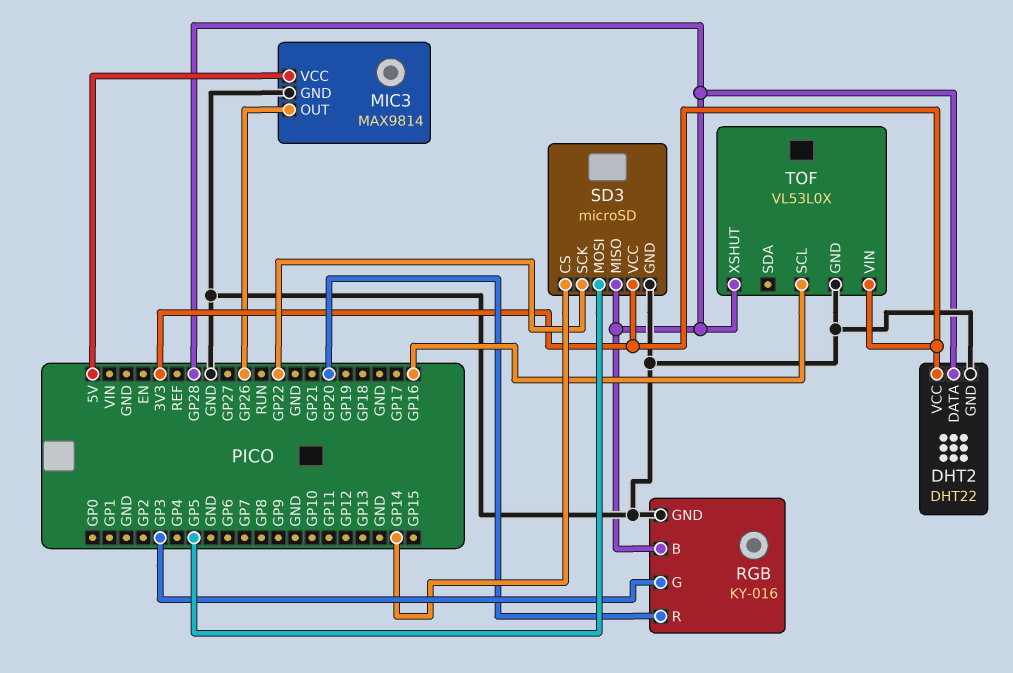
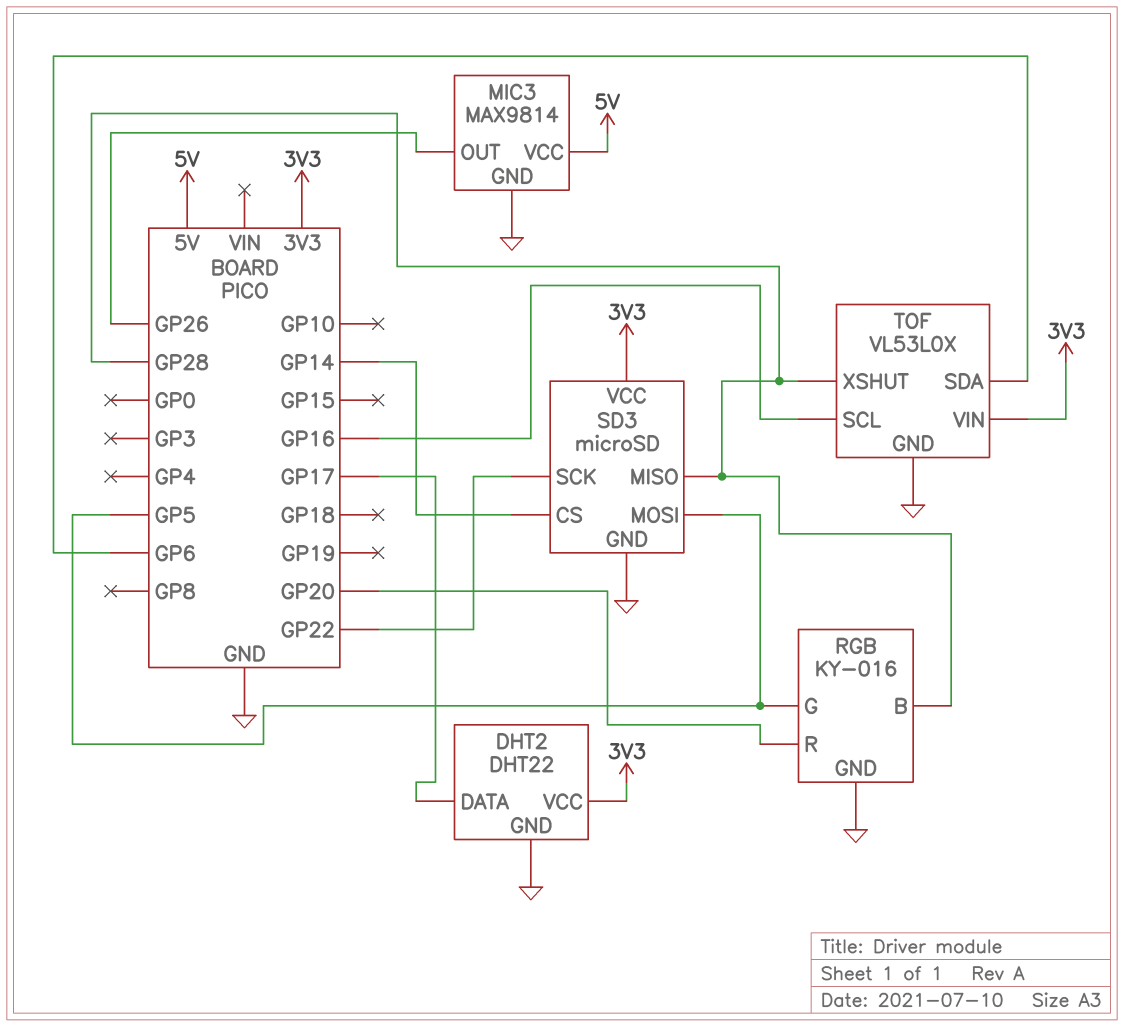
DHT2 pin DATA: GP28 -> GP17
RGB pin G: GP3 -> GP5
TOF pin SDA: none -> GP6

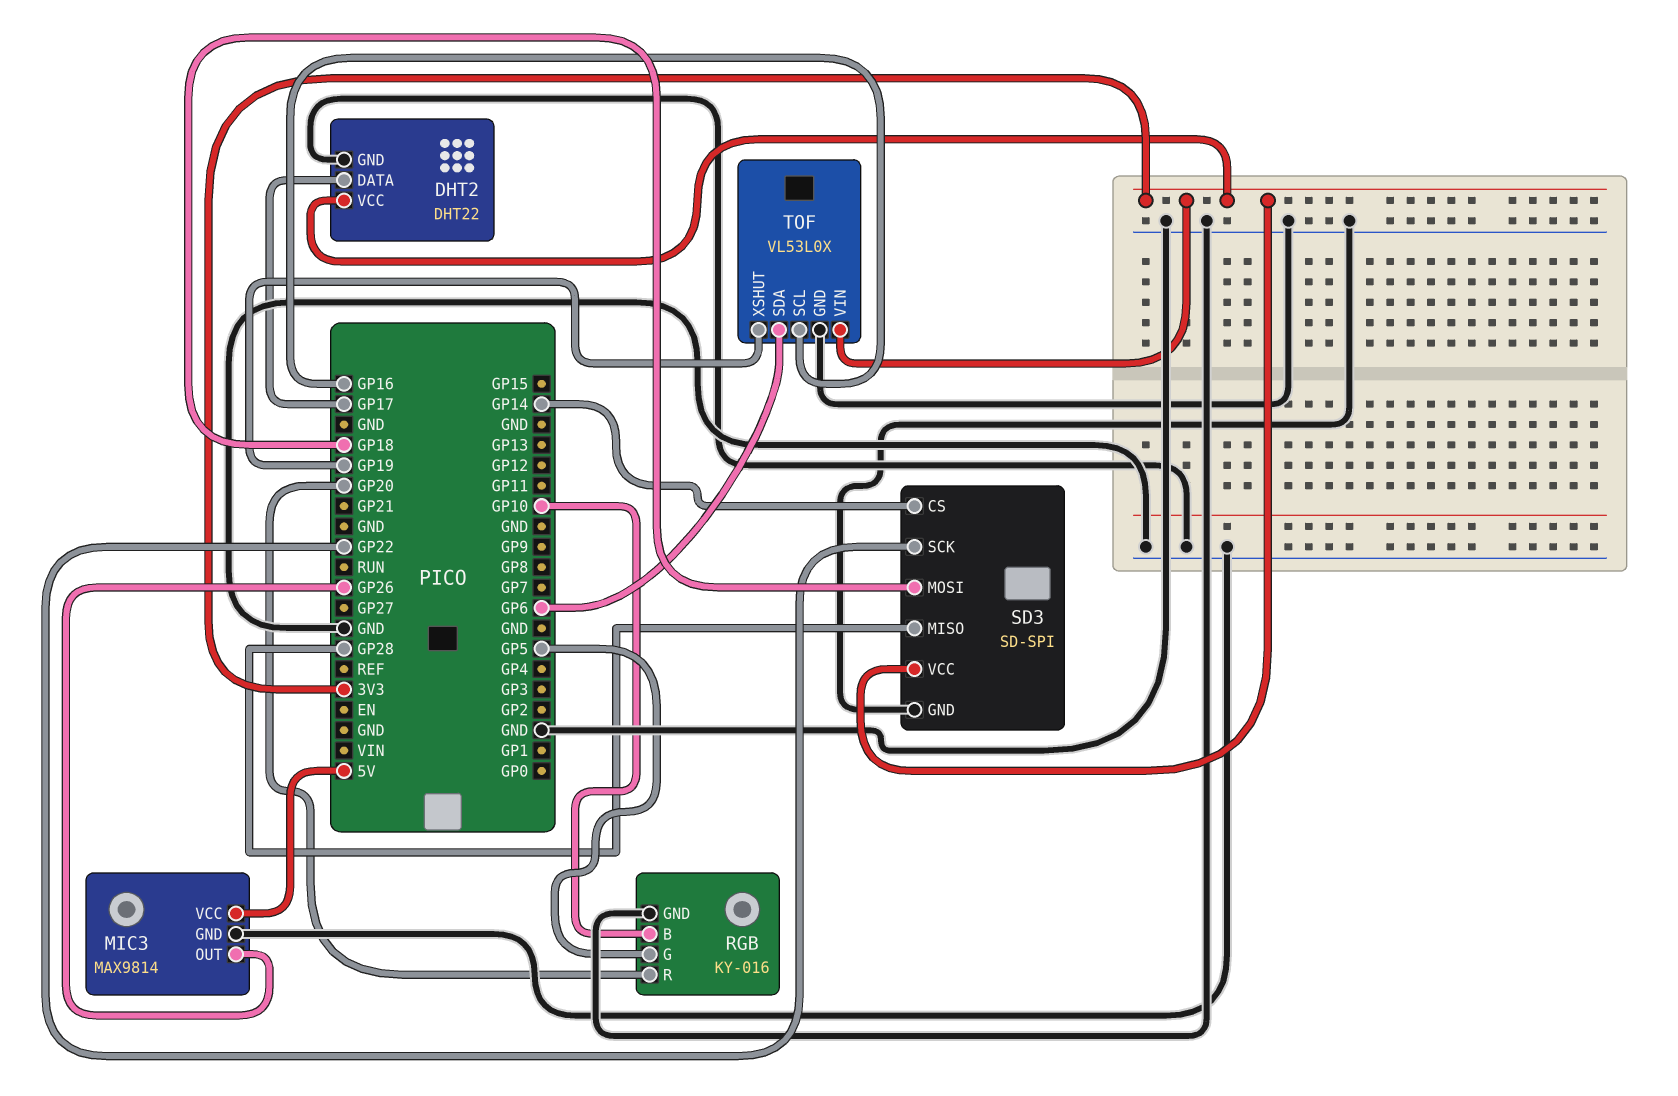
RGB pin B: GP28 -> GP10
SD3: microSD -> SD-SPI
SD3 pin MOSI: GP5 -> GP18
TOF pin XSHUT: GP28 -> GP19

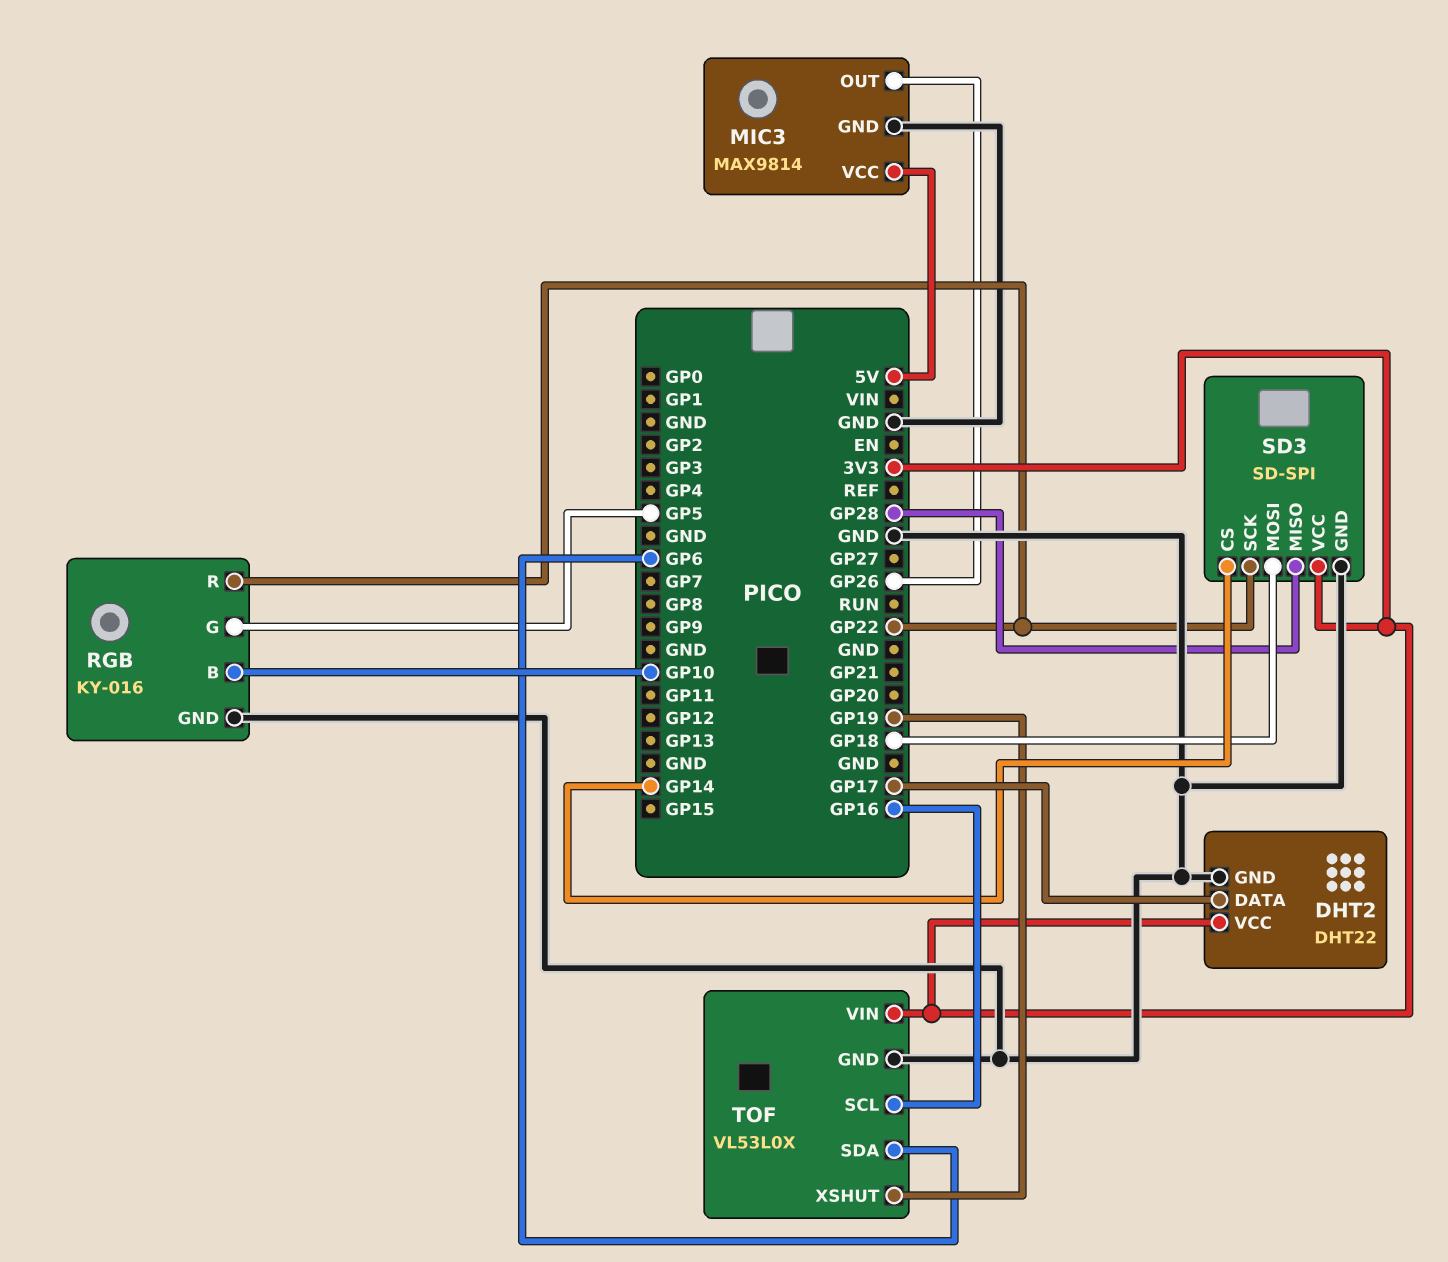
RGB pin R: GP20 -> GP22

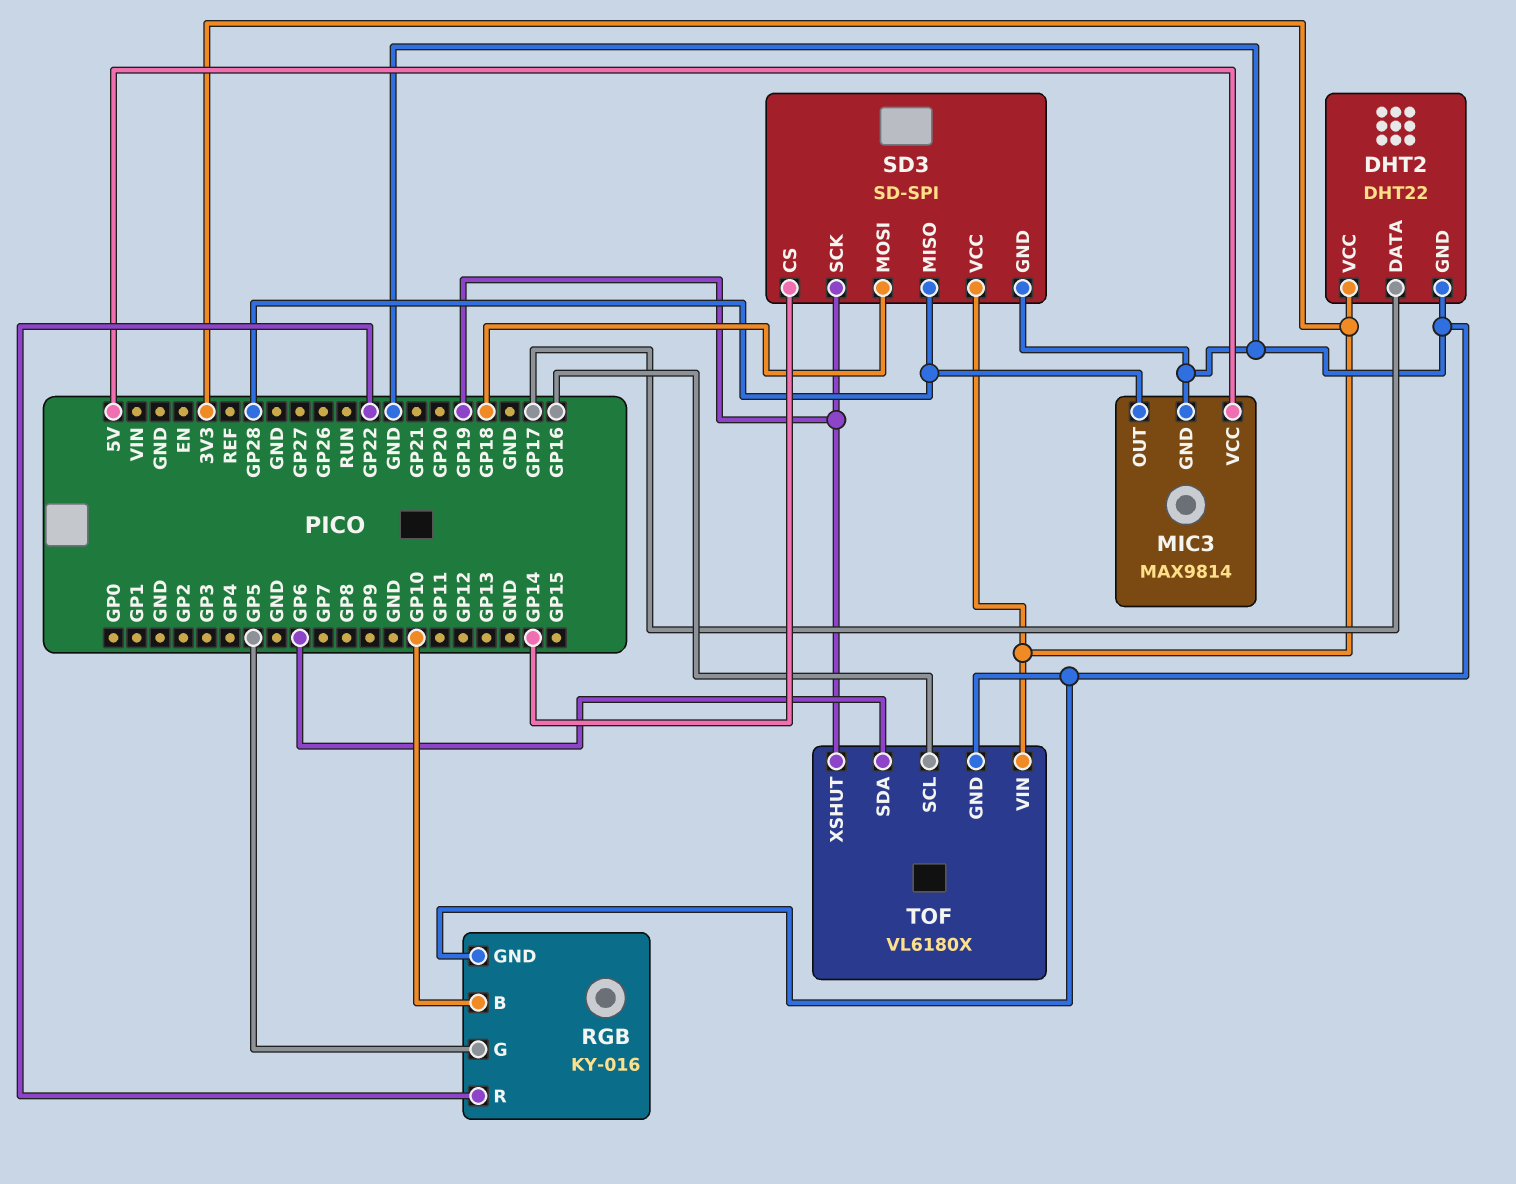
MIC3 pin OUT: GP26 -> GP28
SD3 pin SCK: GP22 -> GP19
TOF: VL53L0X -> VL6180X

